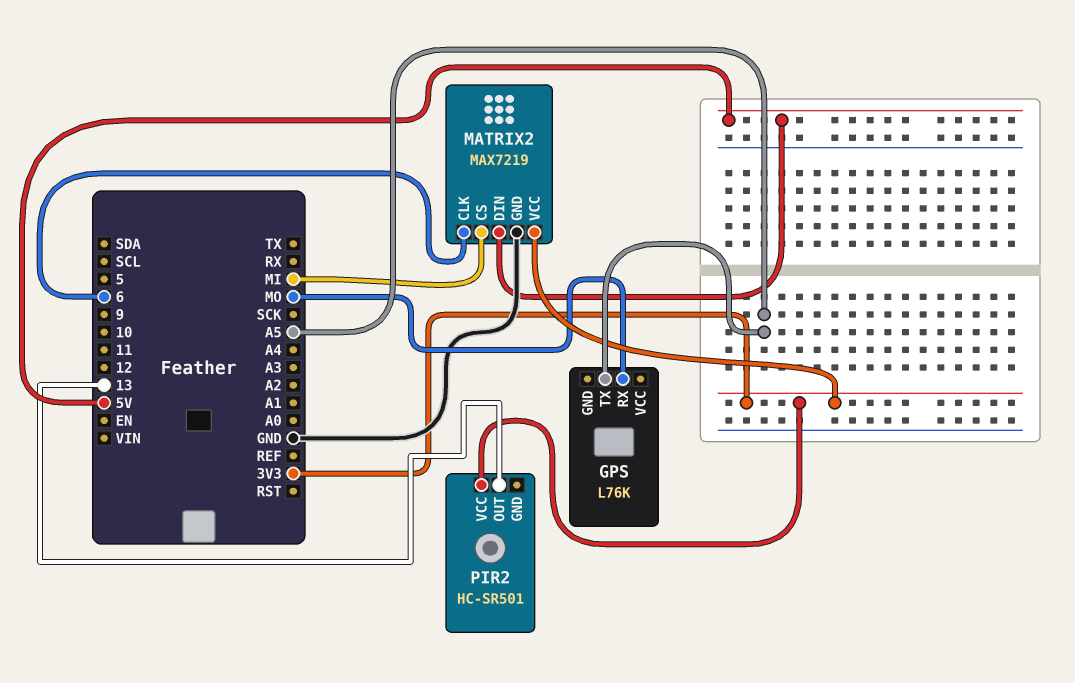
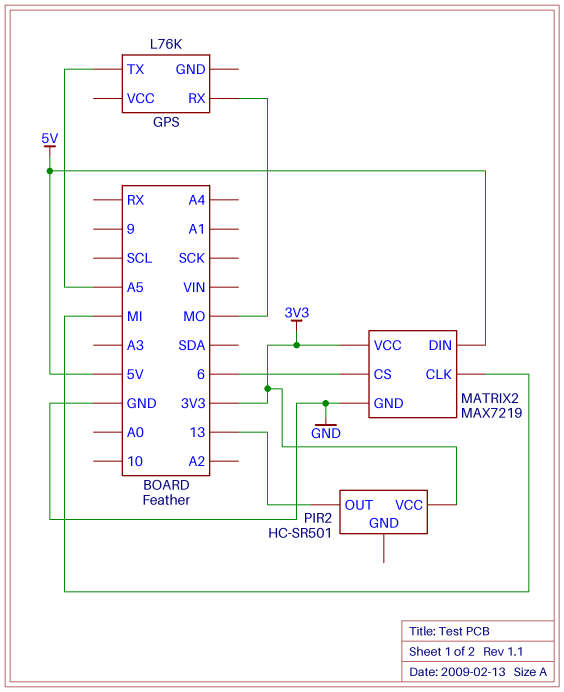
MATRIX2 pin CLK: 6 -> MI
MATRIX2 pin CS: MI -> 6

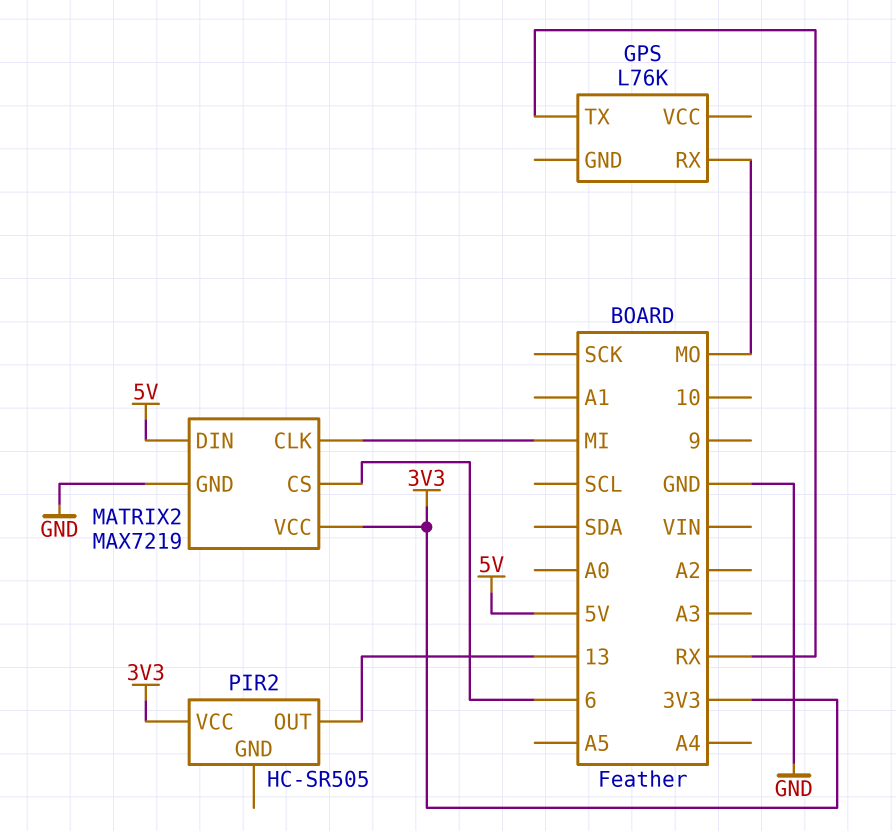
GPS pin TX: A5 -> RX
PIR2: HC-SR501 -> HC-SR505

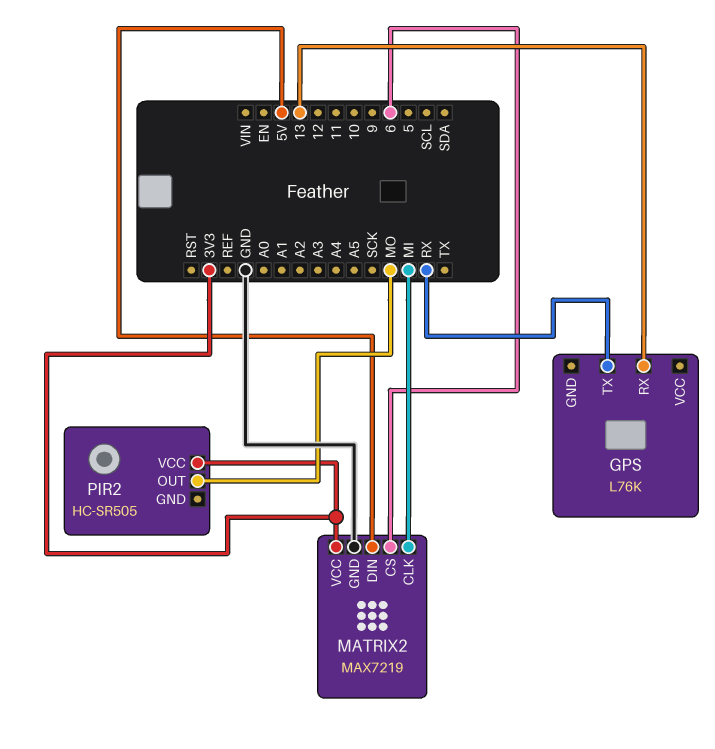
GPS pin RX: MO -> 13
PIR2 pin OUT: 13 -> MO

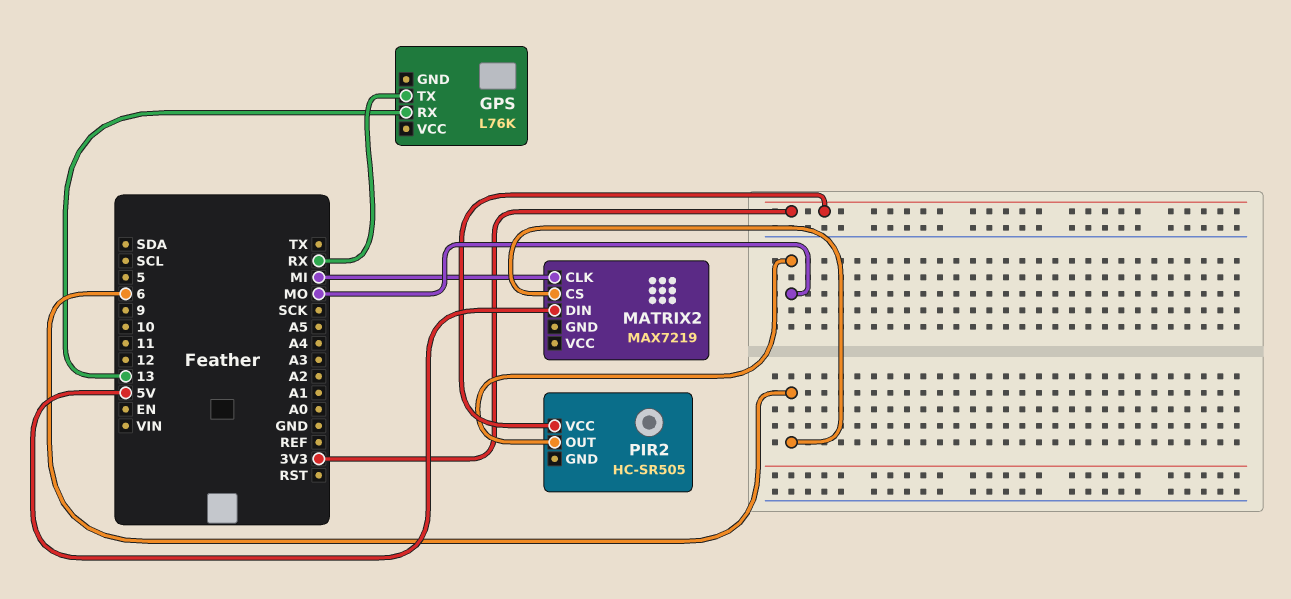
MATRIX2 pin GND: GND -> none
MATRIX2 pin VCC: 3V3 -> none

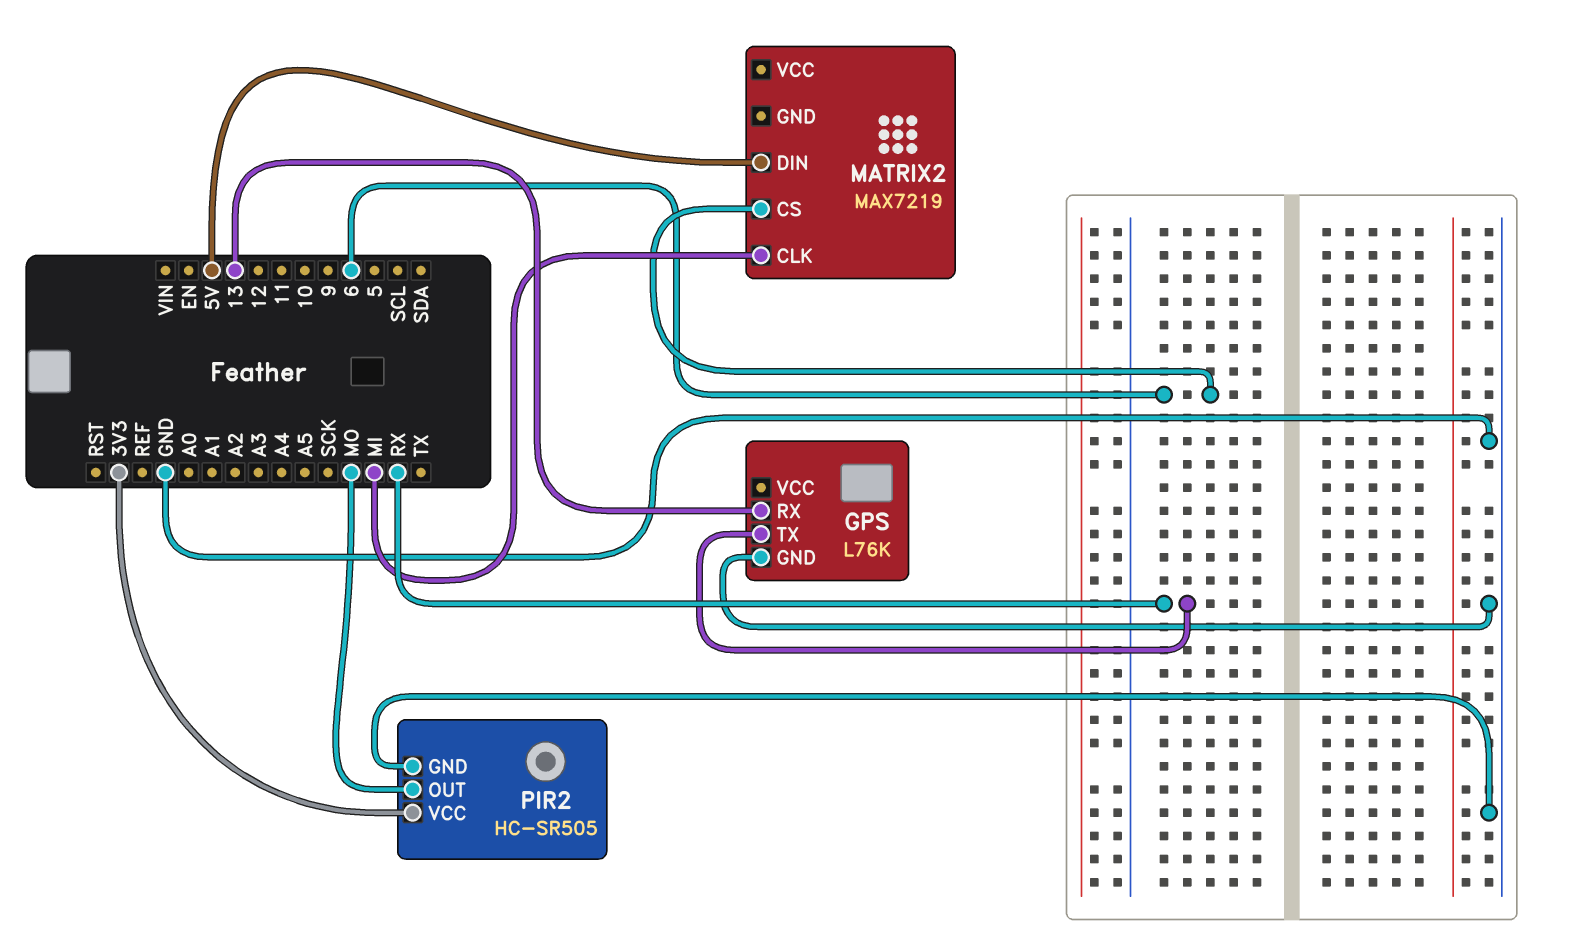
GPS pin GND: none -> GND
PIR2 pin GND: none -> GND

